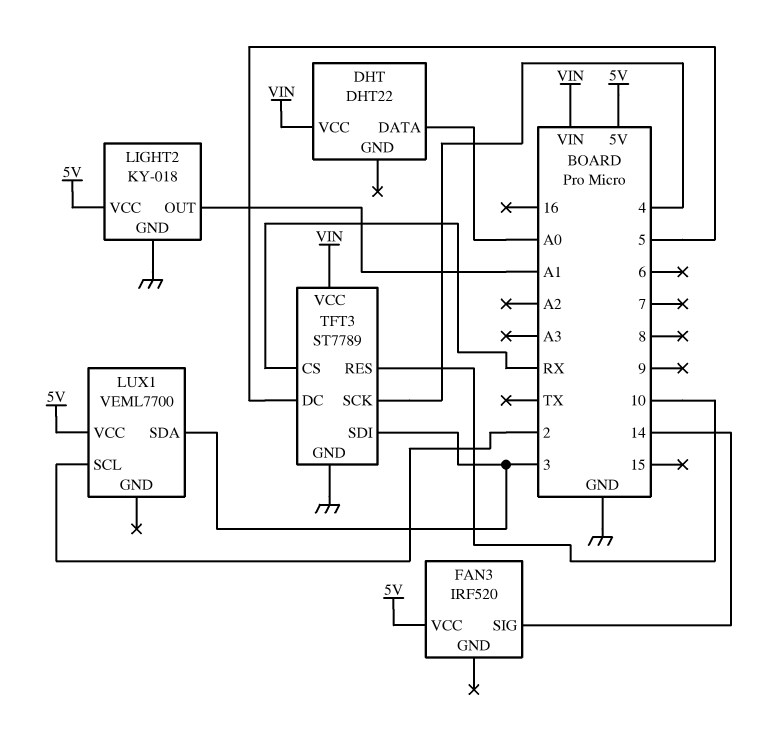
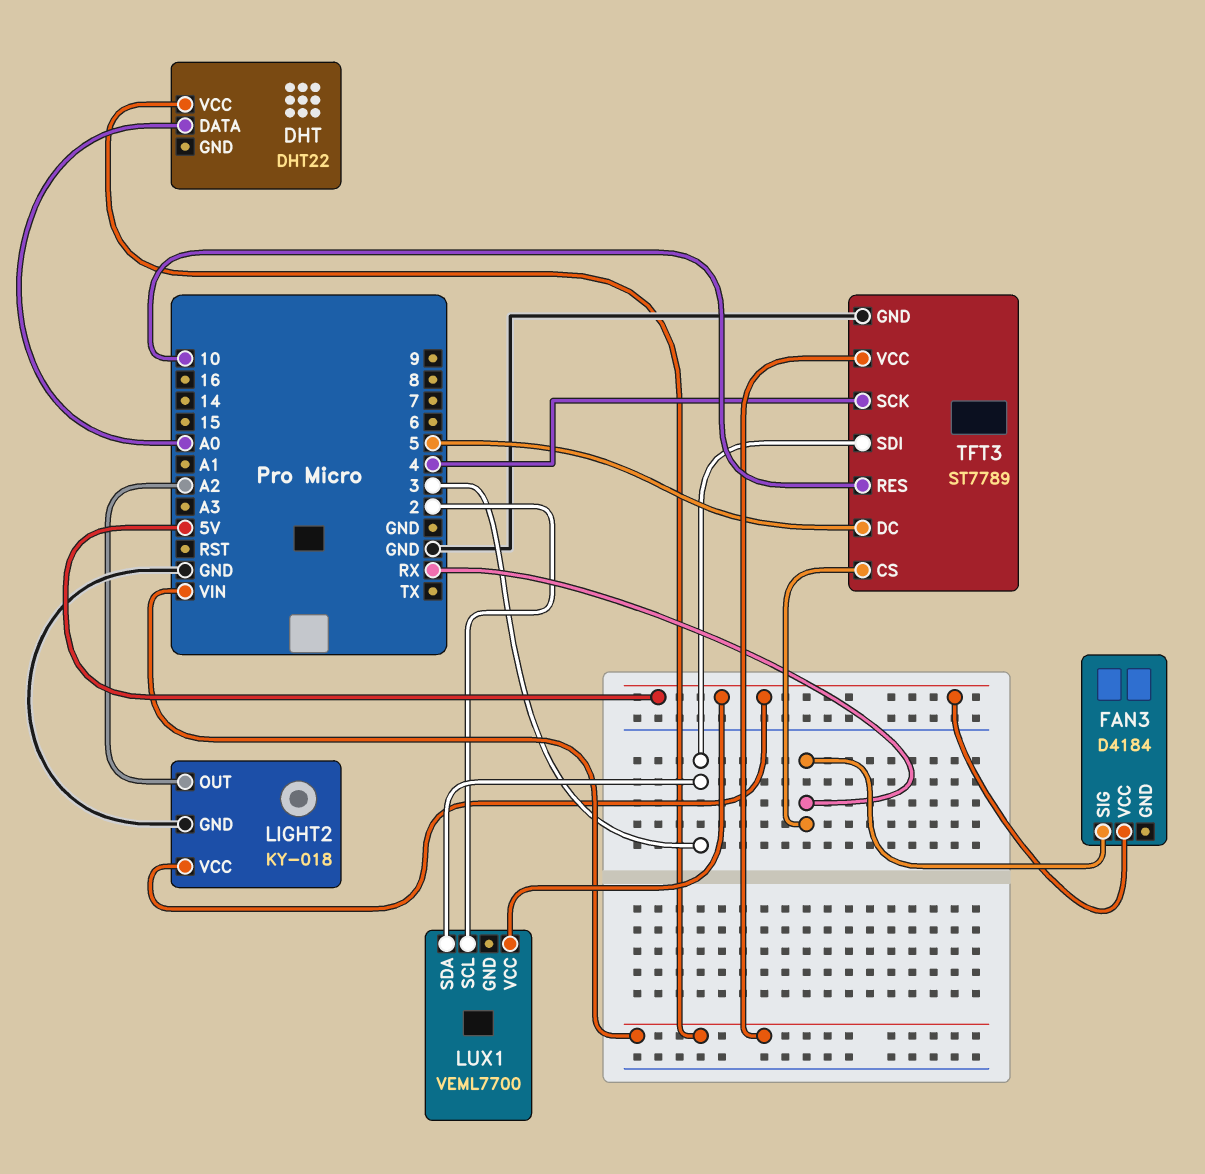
FAN3: IRF520 -> D4184
FAN3 pin SIG: 14 -> RX
LIGHT2 pin OUT: A1 -> A2

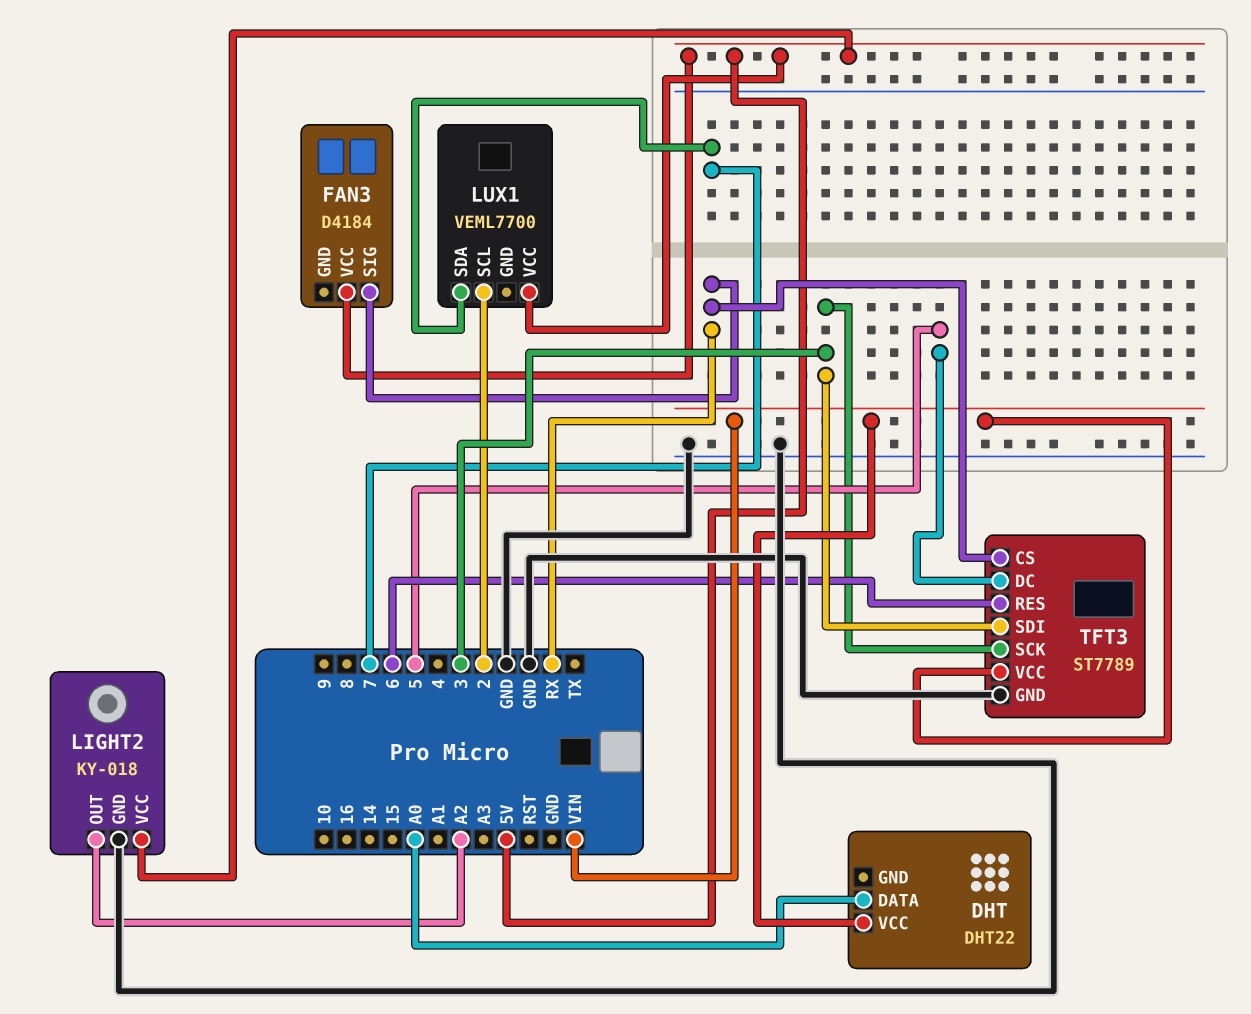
LUX1 pin SDA: 3 -> 7
TFT3 pin RES: 10 -> 6
TFT3 pin SCK: 4 -> 3

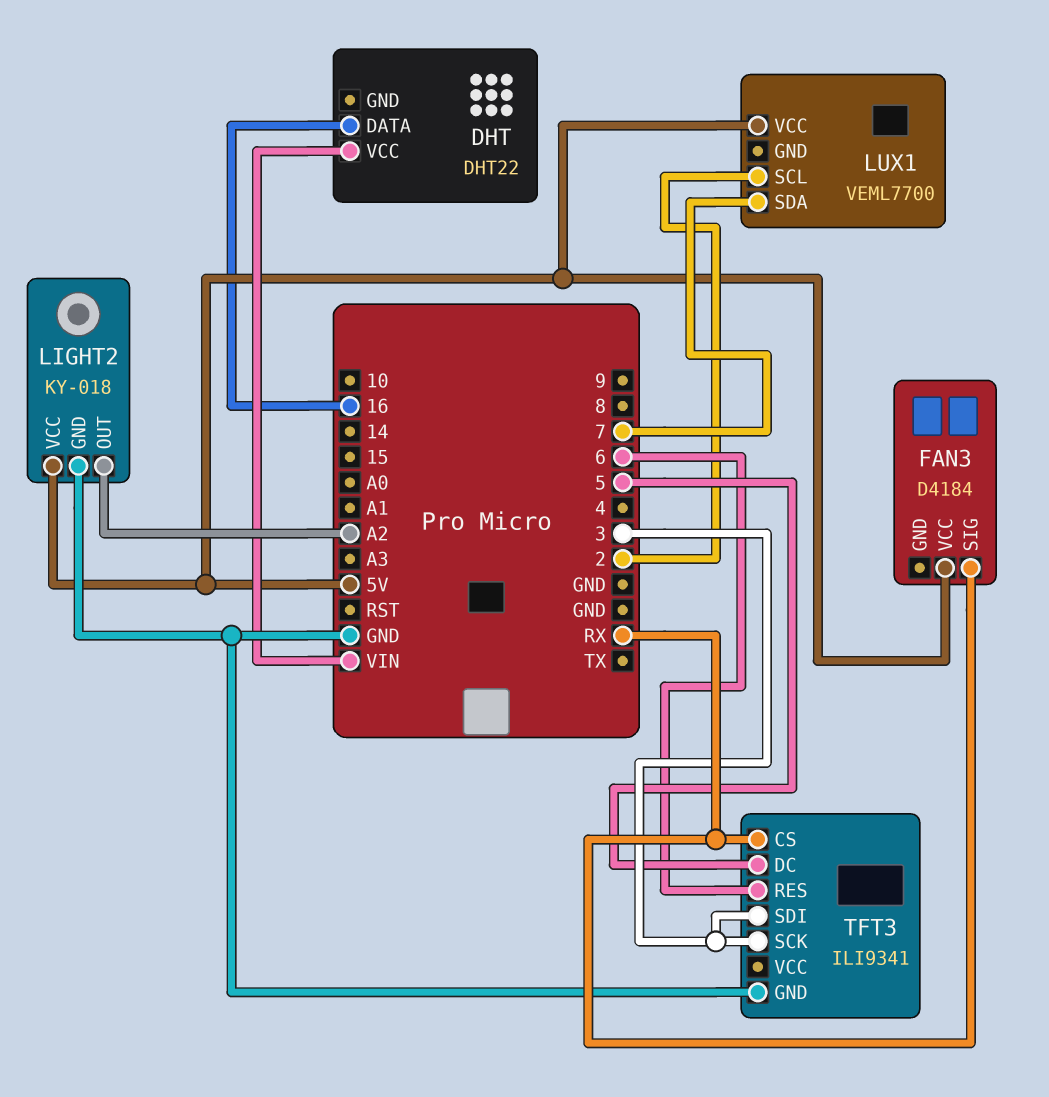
DHT pin DATA: A0 -> 16
TFT3: ST7789 -> ILI9341
TFT3 pin VCC: VIN -> none

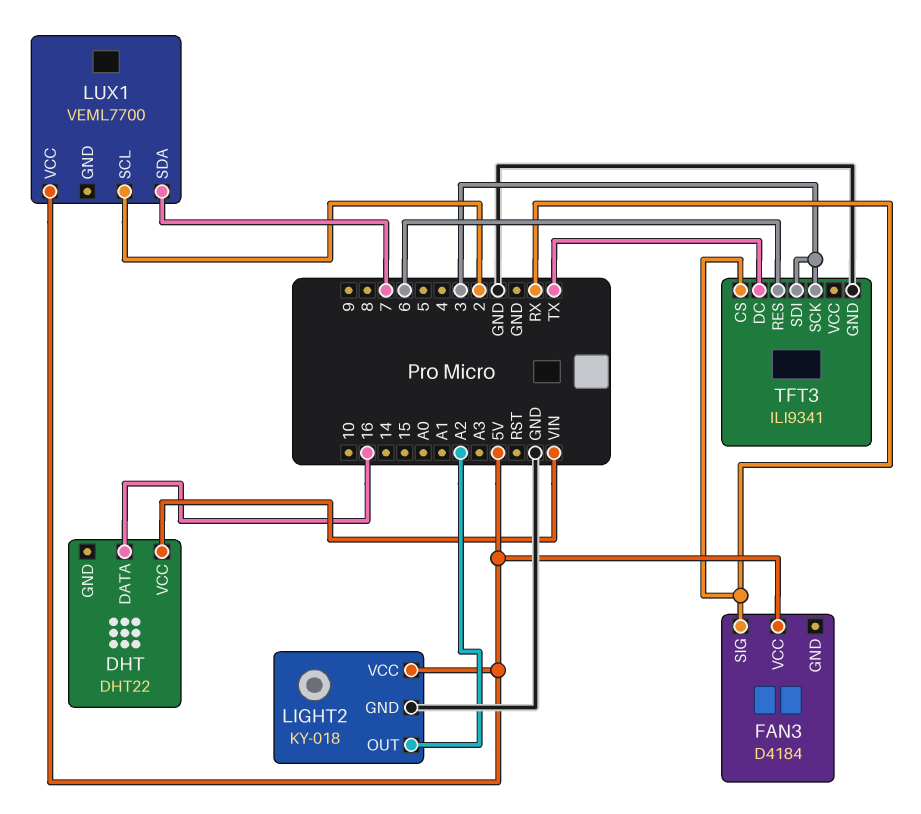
TFT3 pin DC: 5 -> TX

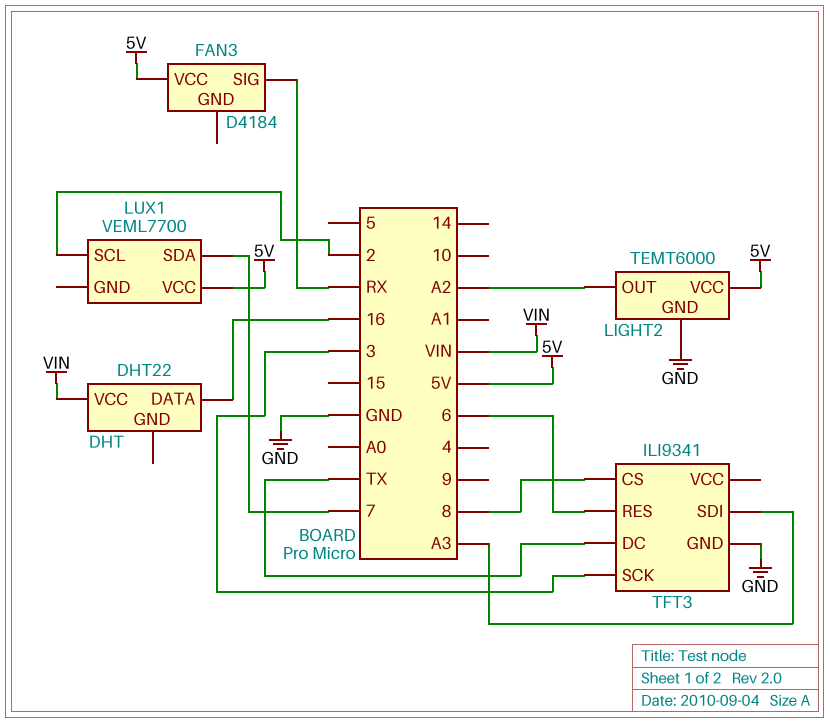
LIGHT2: KY-018 -> TEMT6000
TFT3 pin CS: RX -> 8
TFT3 pin SDI: 3 -> A3

